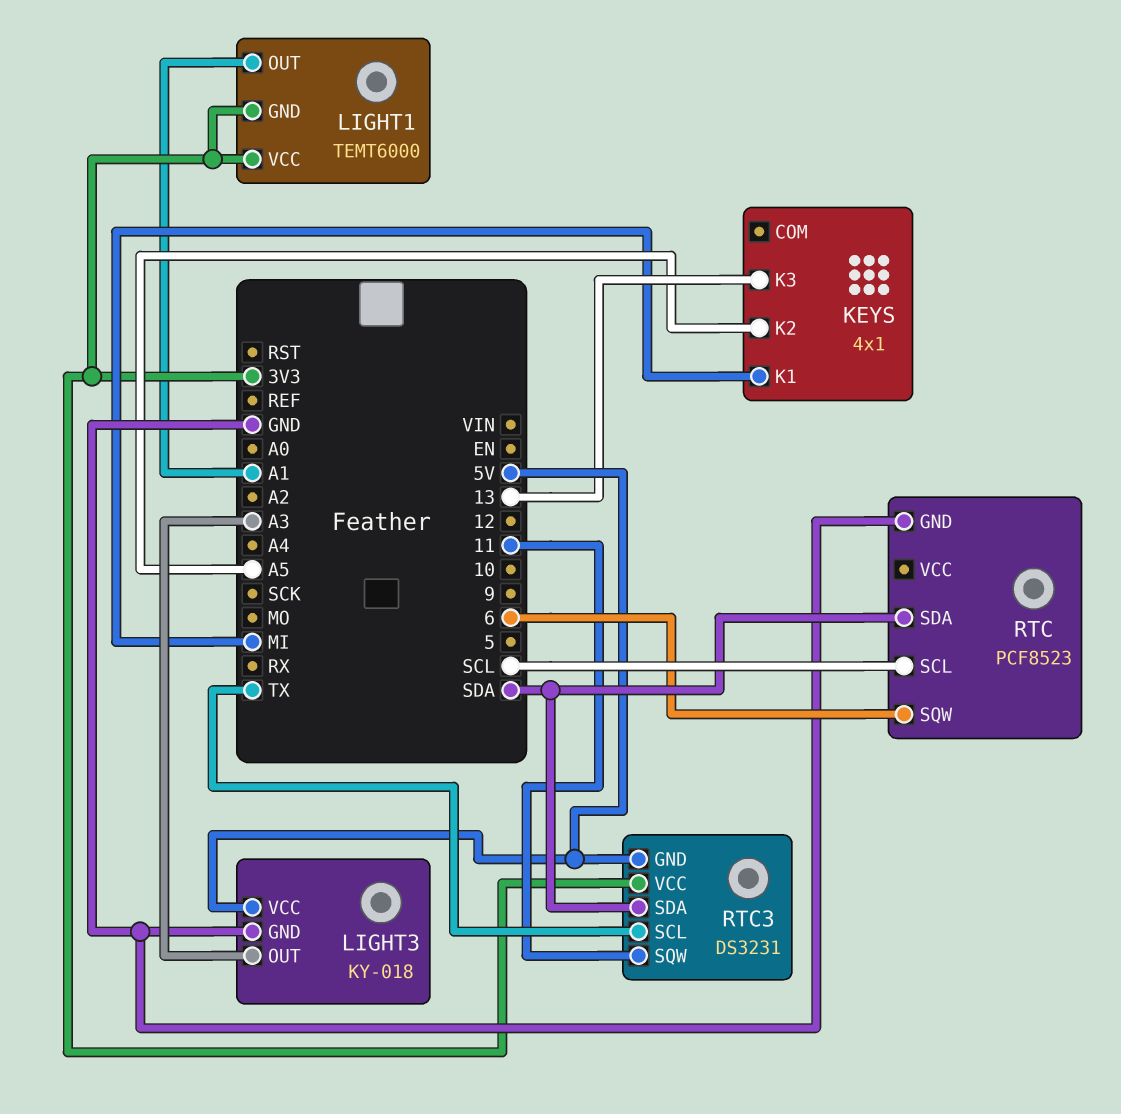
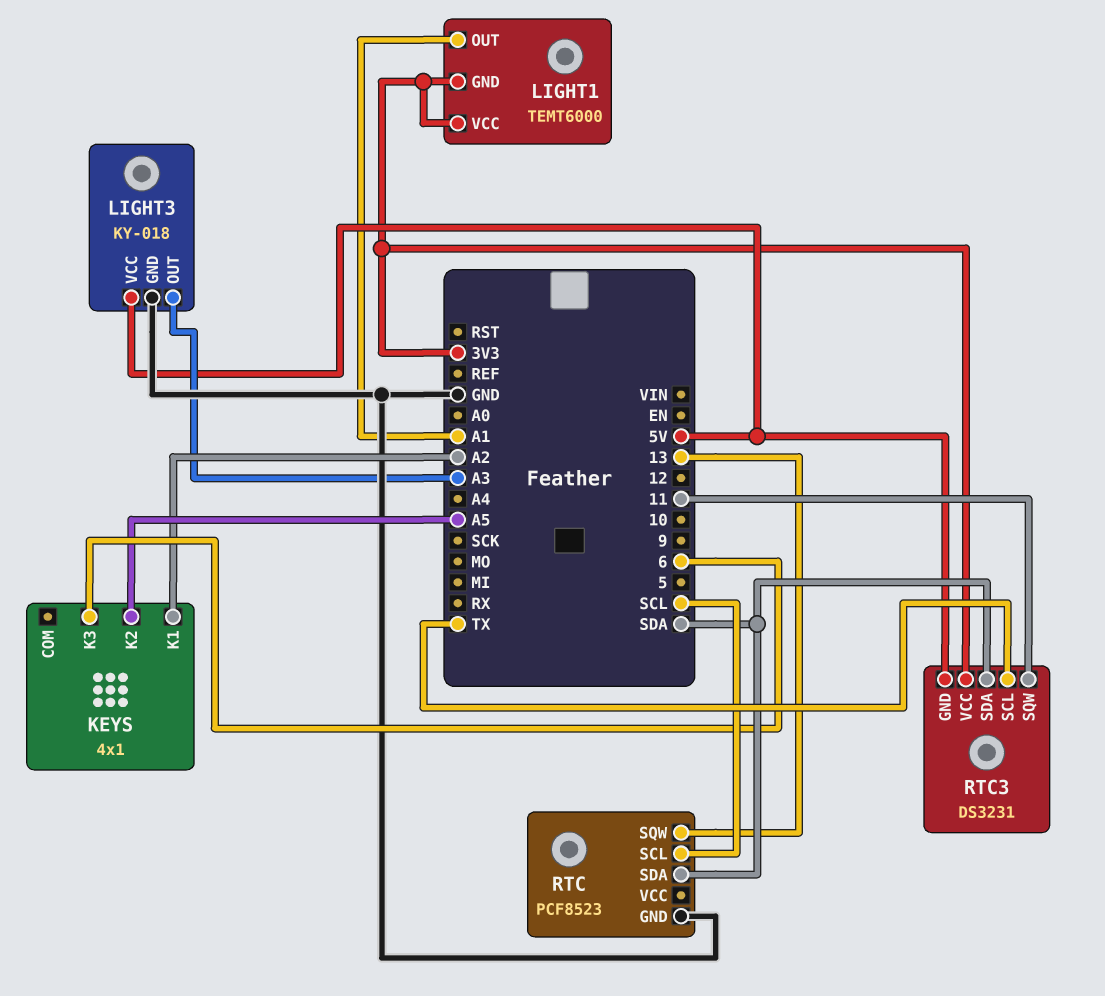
KEYS pin K1: MI -> A2
KEYS pin K3: 13 -> 6
RTC pin SQW: 6 -> 13

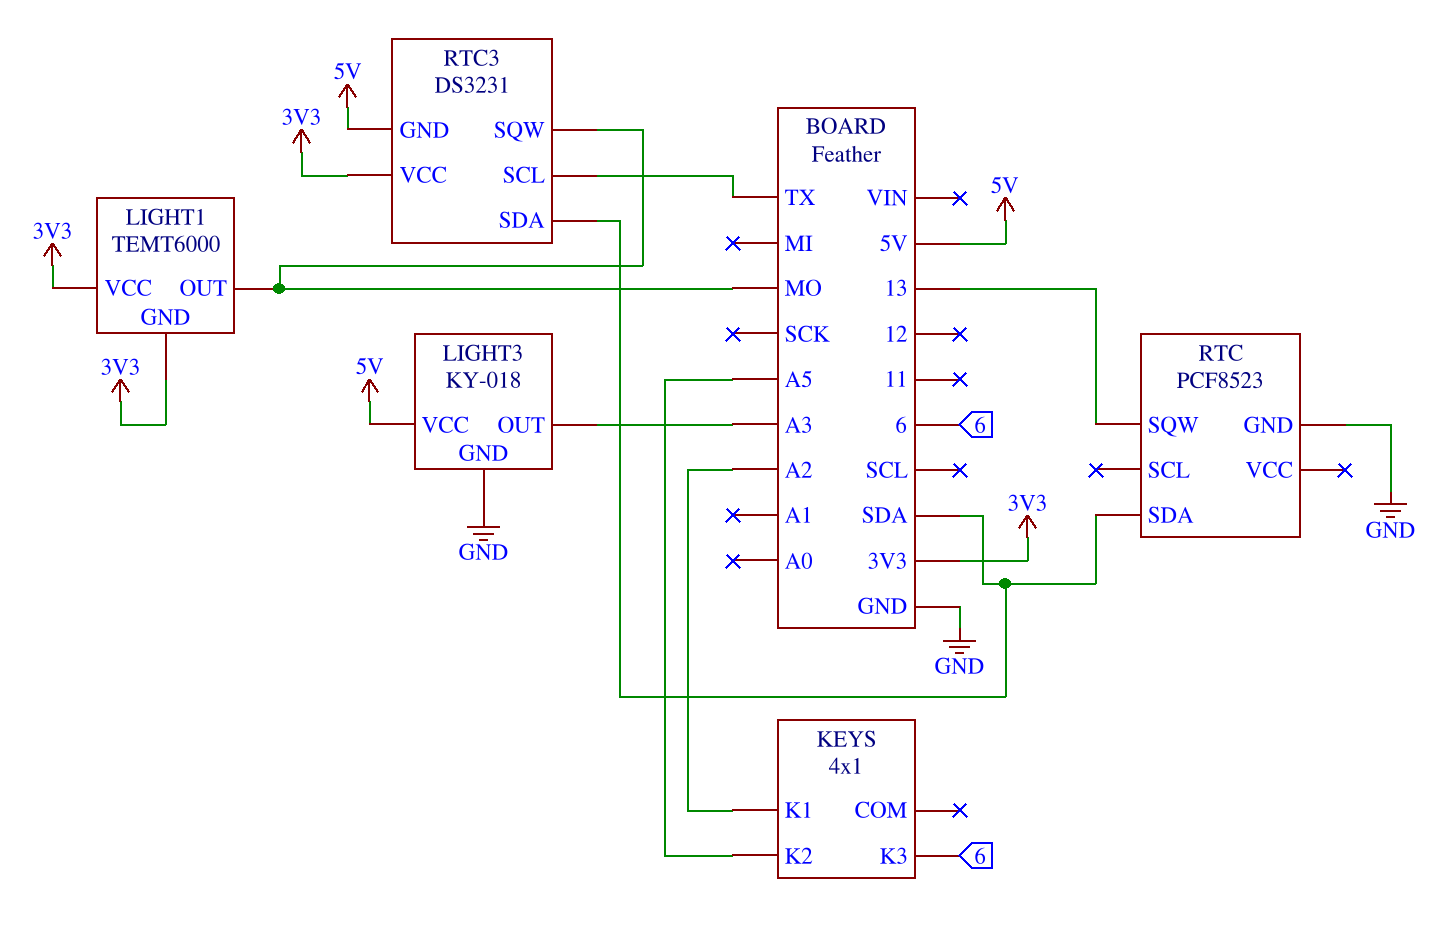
LIGHT1 pin OUT: A1 -> MO
RTC pin SCL: SCL -> none
RTC3 pin SQW: 11 -> MO

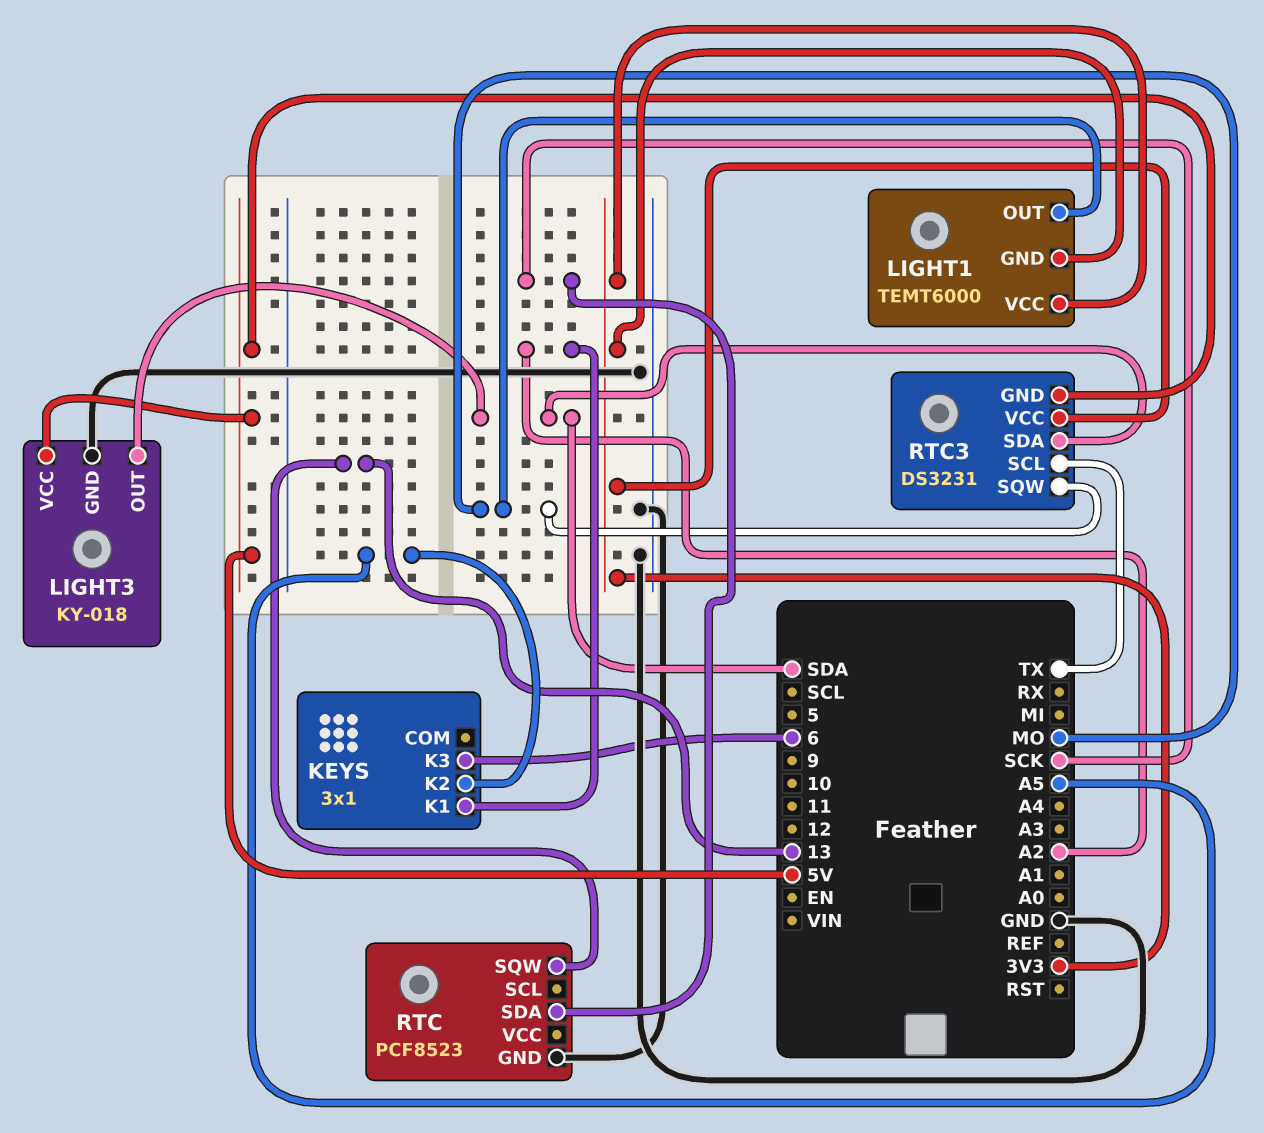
KEYS: 4x1 -> 3x1
LIGHT3 pin OUT: A3 -> SDA
RTC pin SDA: SDA -> SCK

